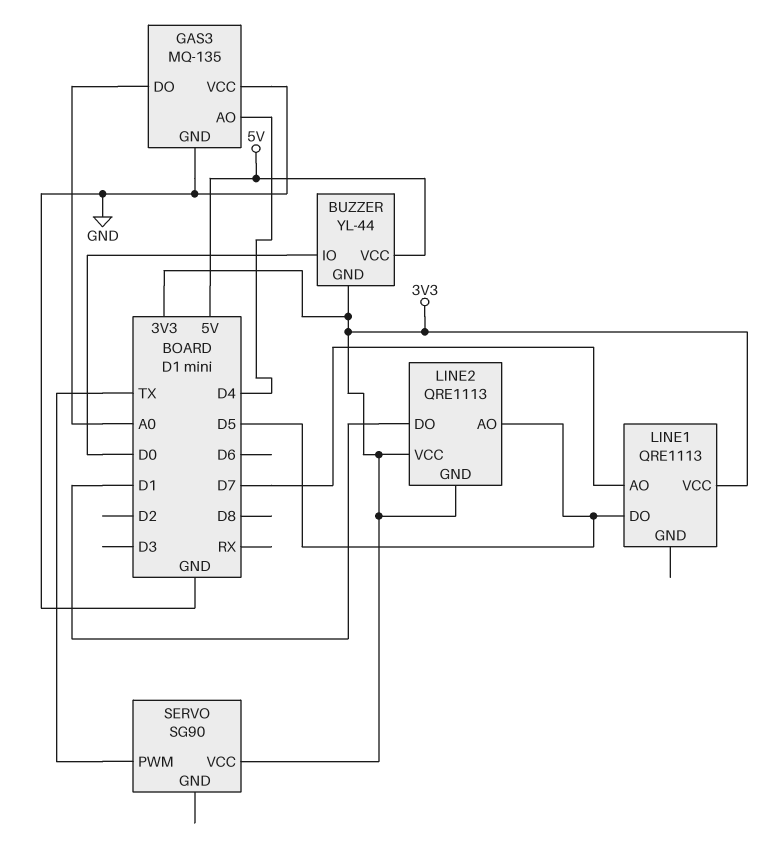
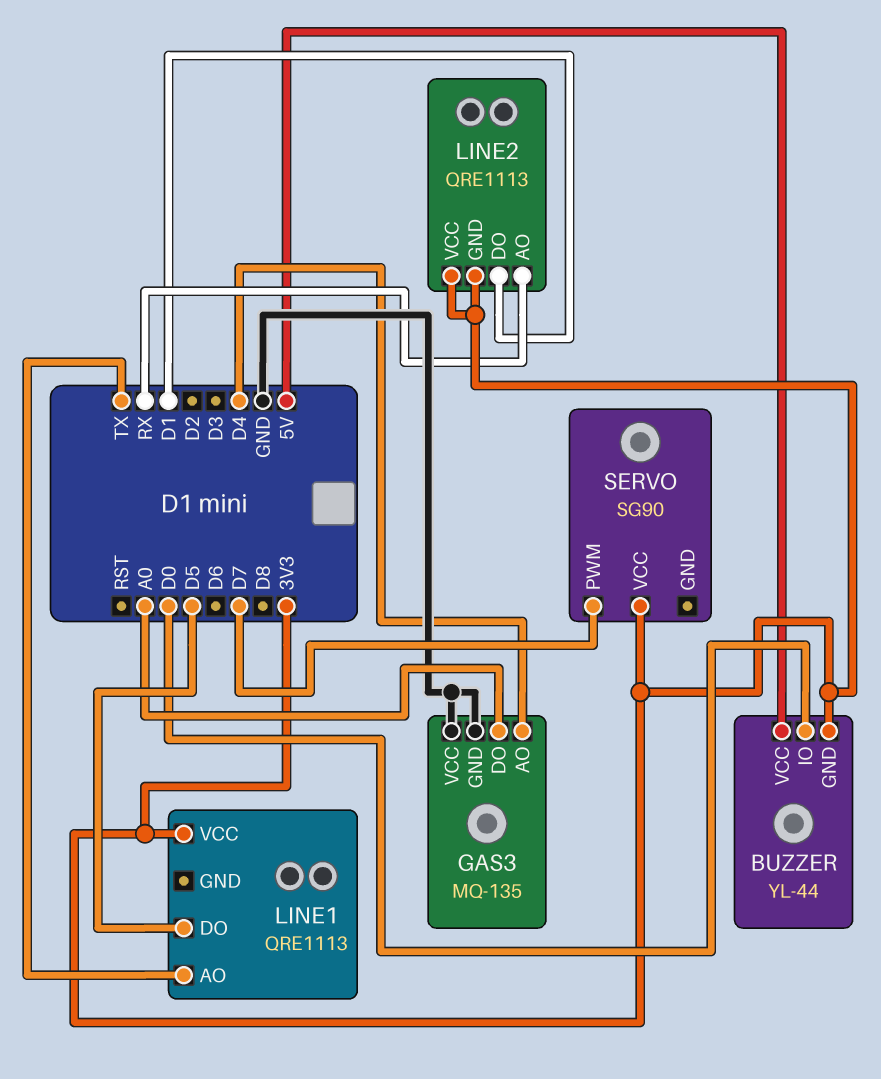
LINE1 pin AO: D7 -> TX
LINE2 pin AO: D5 -> RX
SERVO pin PWM: TX -> D7

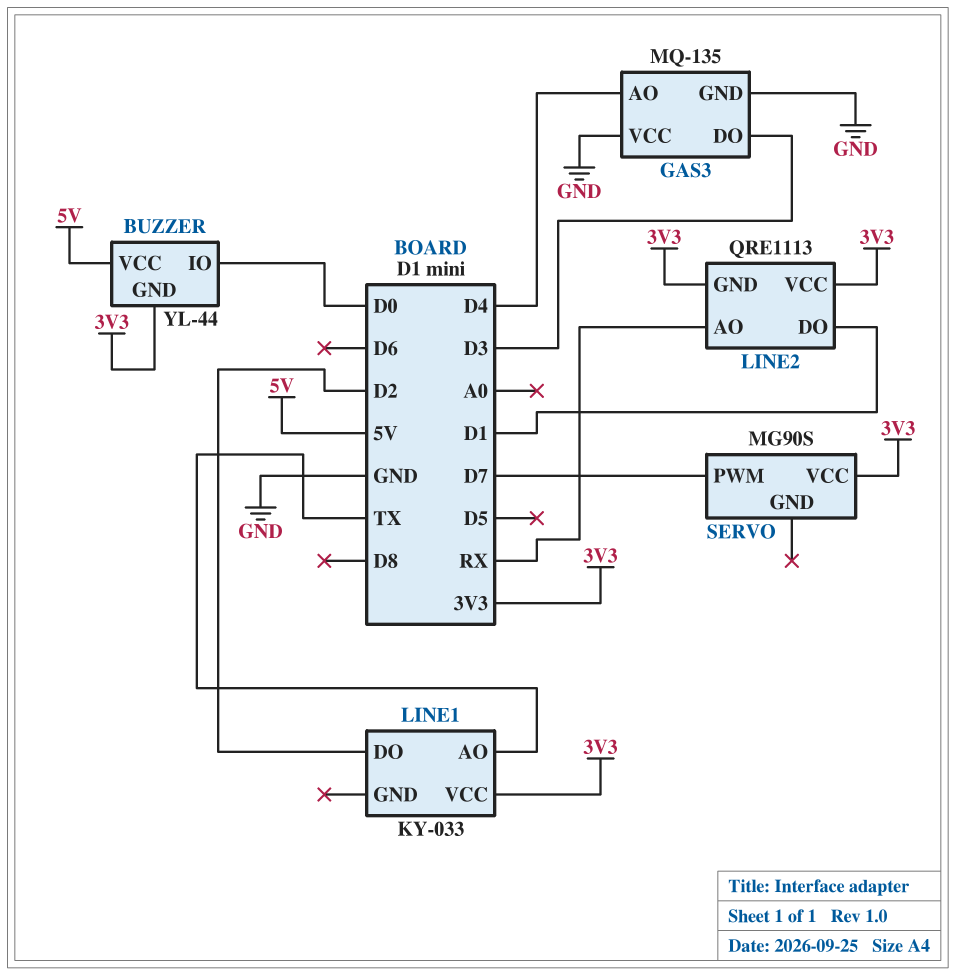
GAS3 pin DO: A0 -> D3
LINE1: QRE1113 -> KY-033
LINE1 pin DO: D5 -> D2
SERVO: SG90 -> MG90S

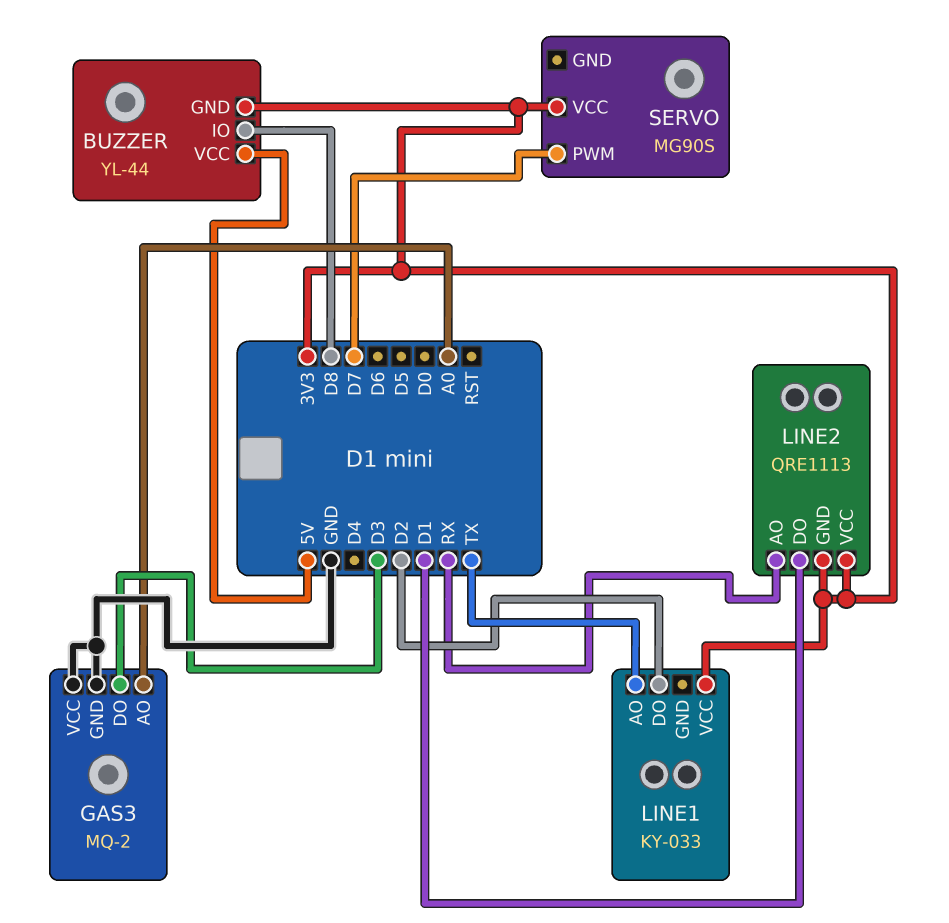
BUZZER pin IO: D0 -> D8
GAS3: MQ-135 -> MQ-2
GAS3 pin AO: D4 -> A0

